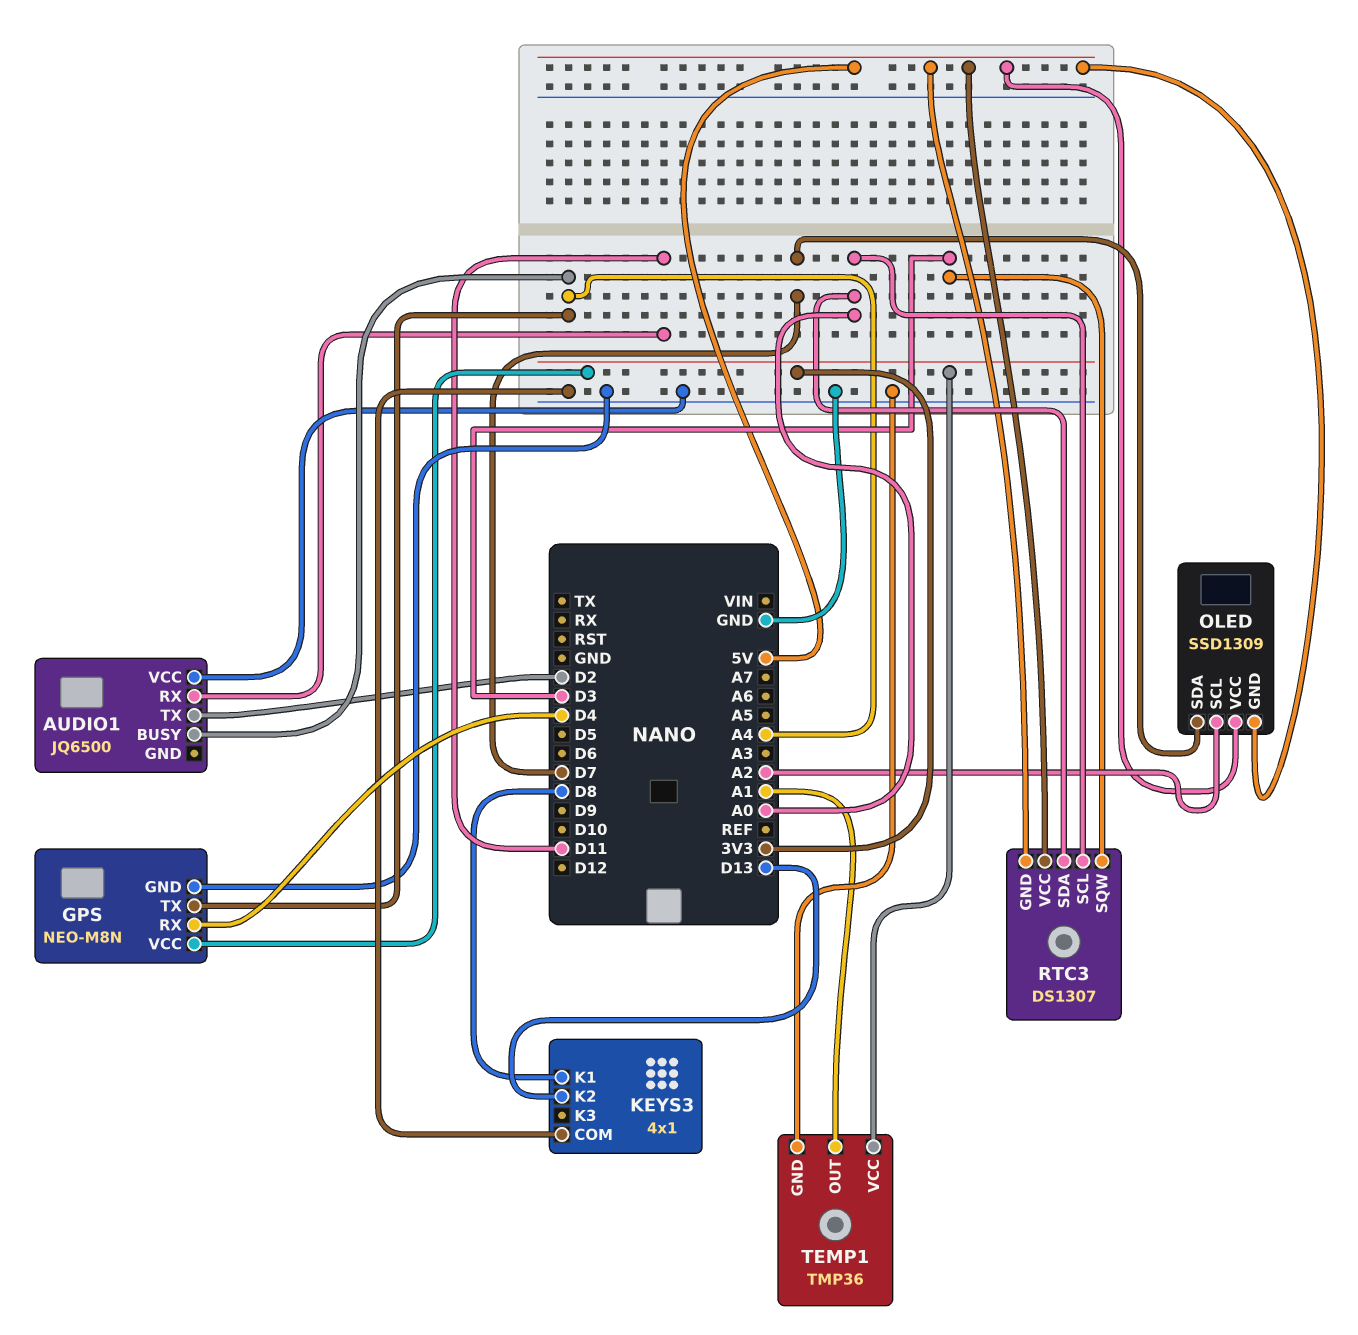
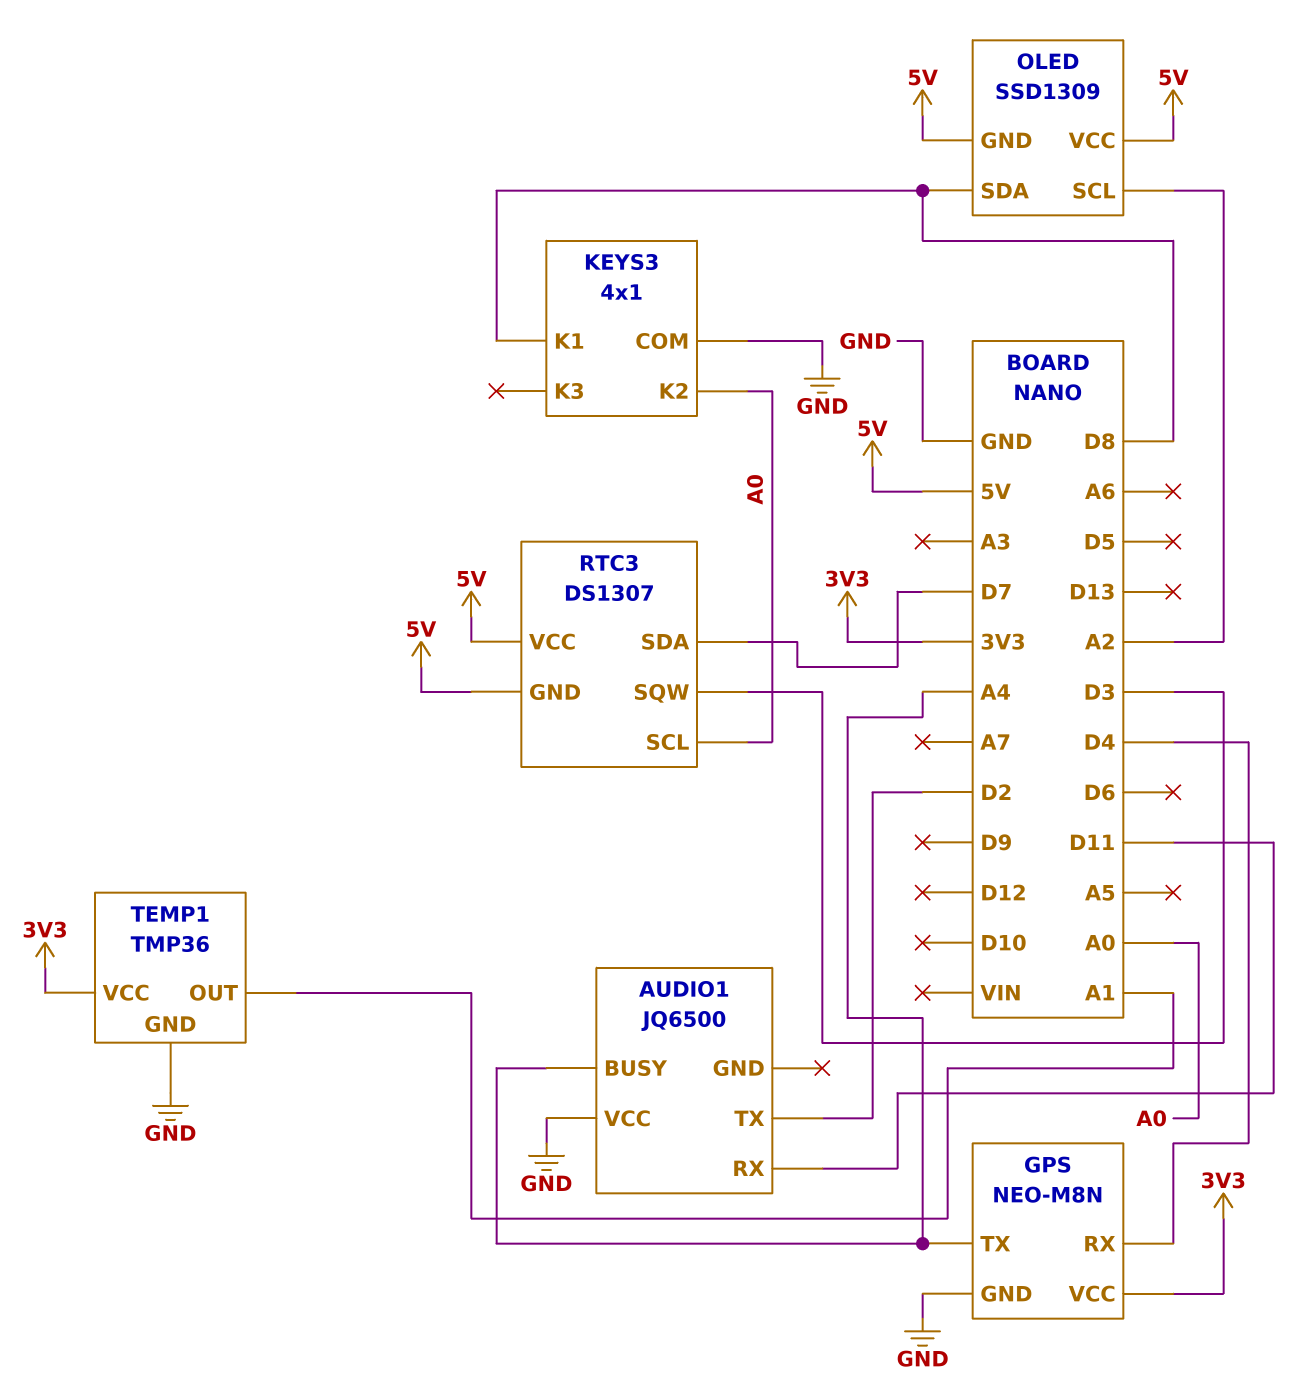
KEYS3 pin K2: D13 -> A0
OLED pin SDA: D7 -> D8
RTC3 pin SDA: A0 -> D7

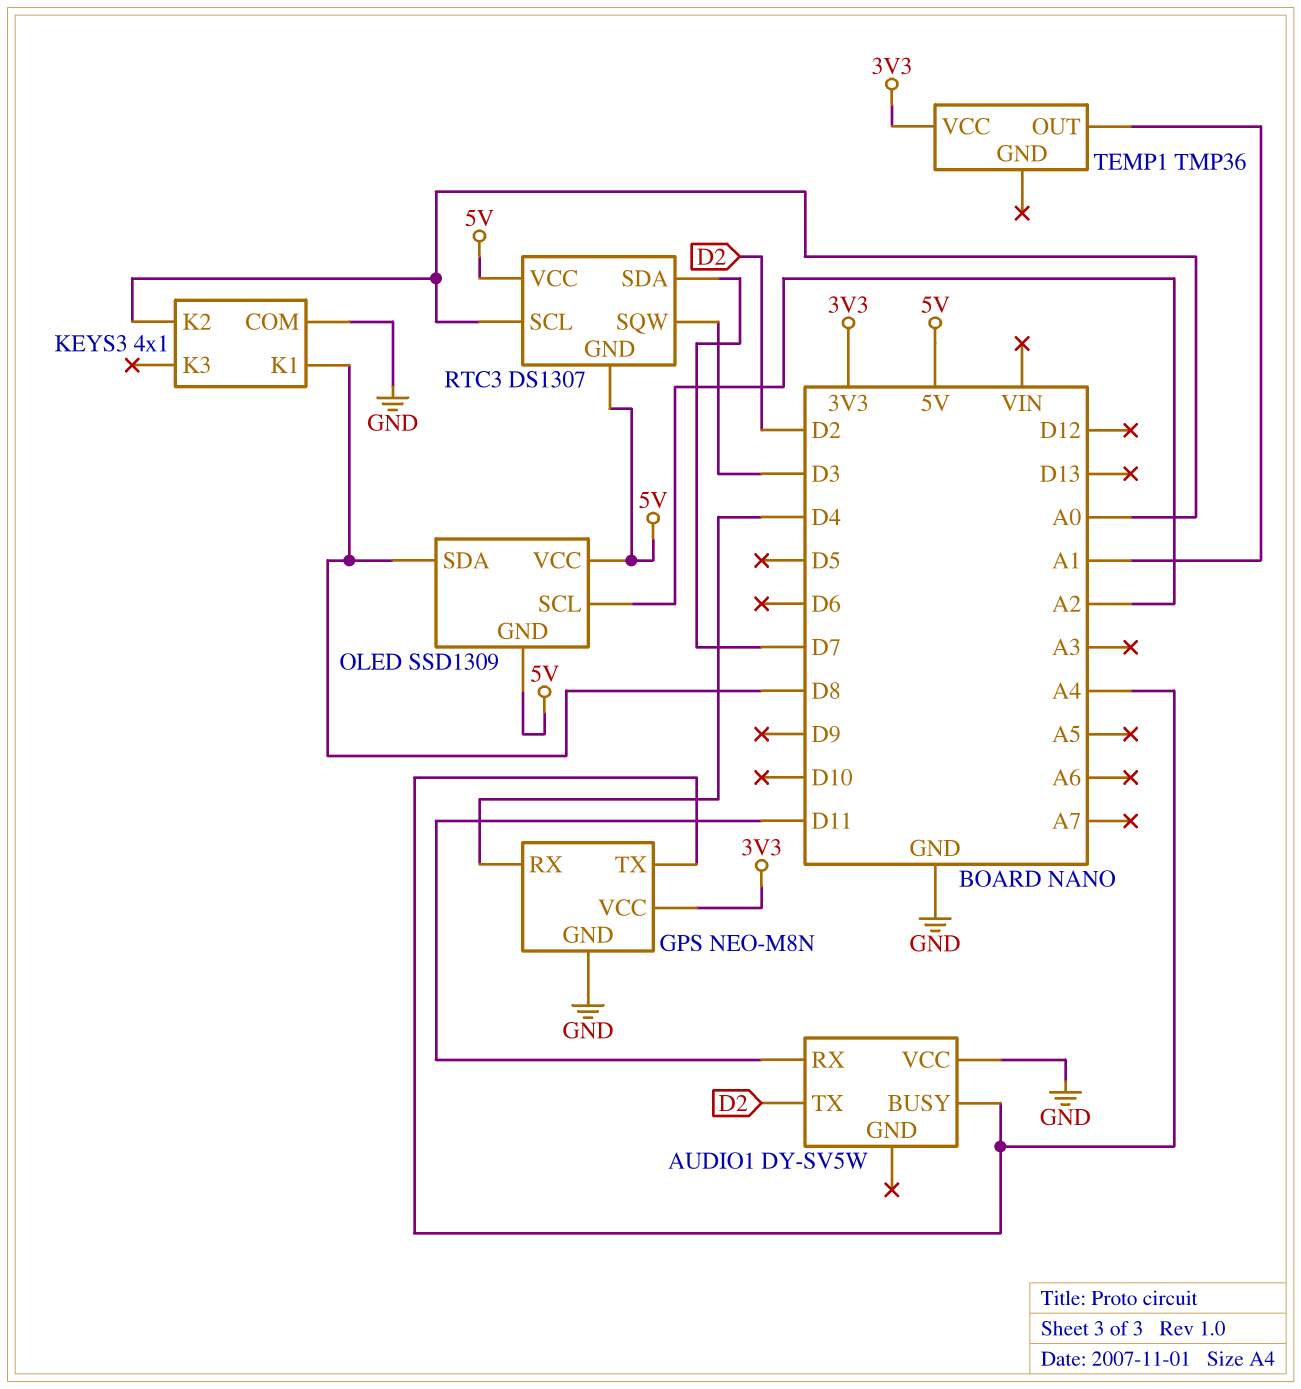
AUDIO1: JQ6500 -> DY-SV5W
TEMP1 pin GND: GND -> none

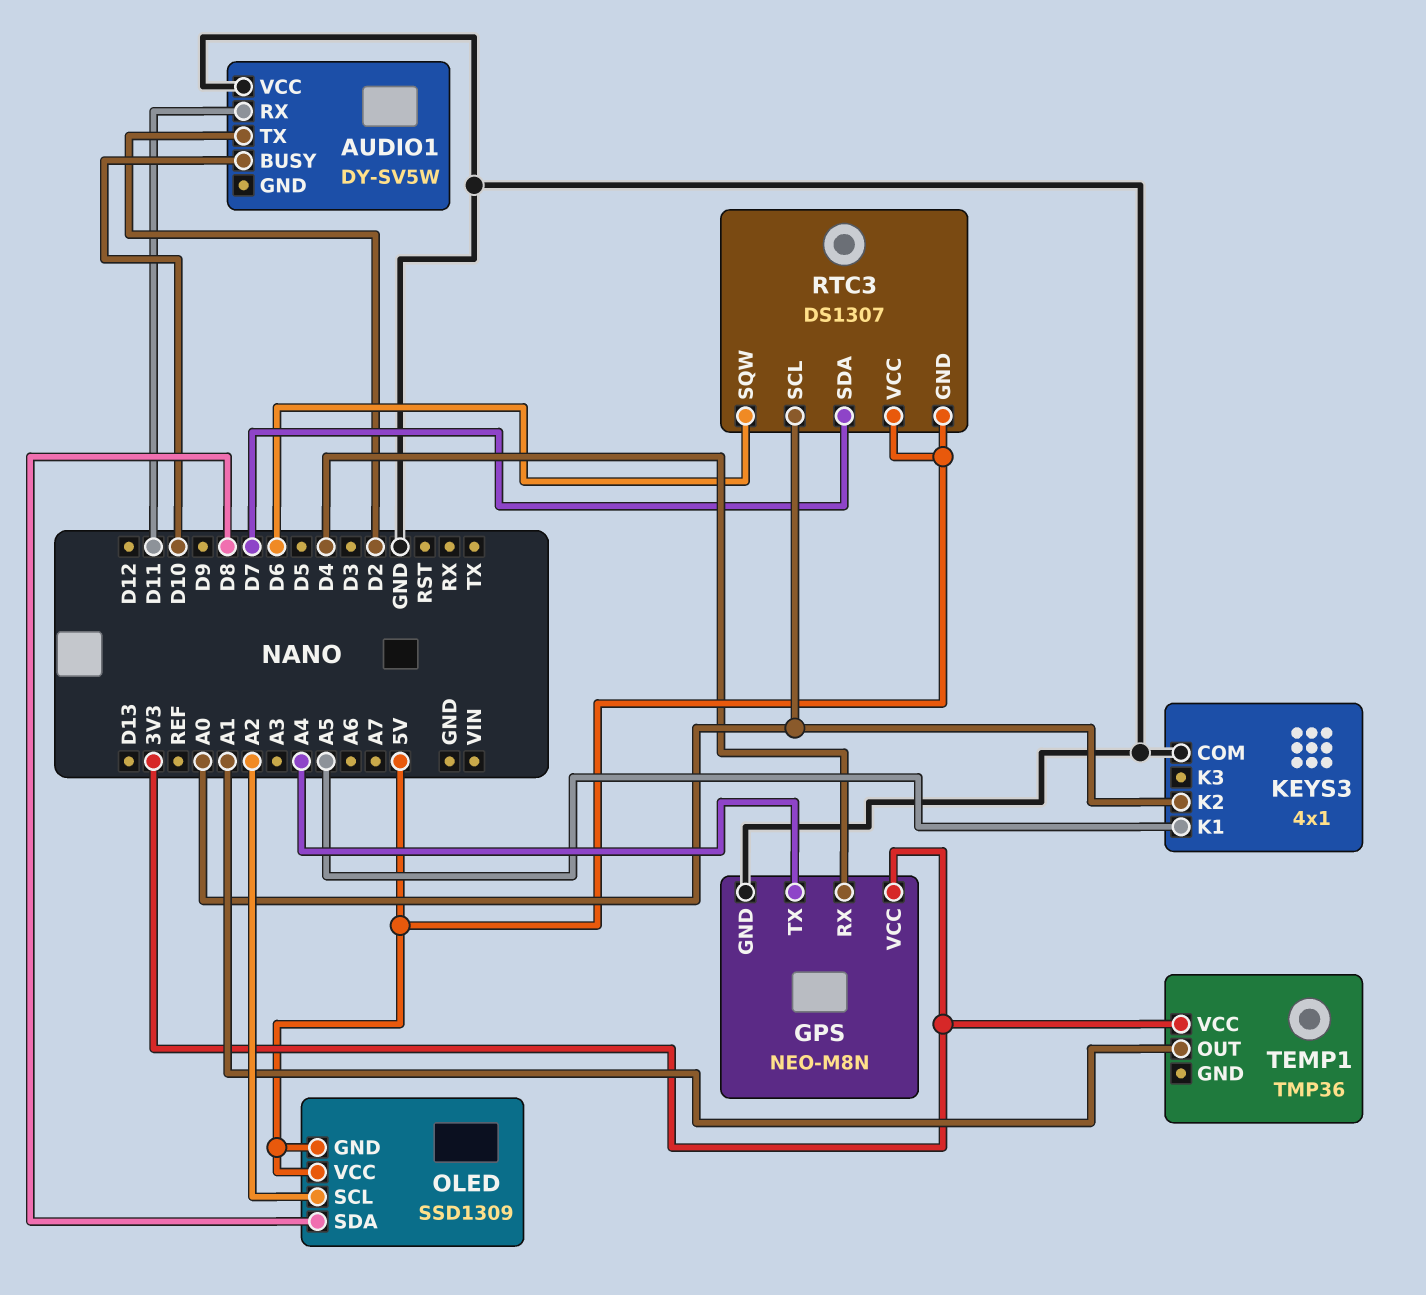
AUDIO1 pin BUSY: A4 -> D10
KEYS3 pin K1: D8 -> A5
RTC3 pin SQW: D3 -> D6

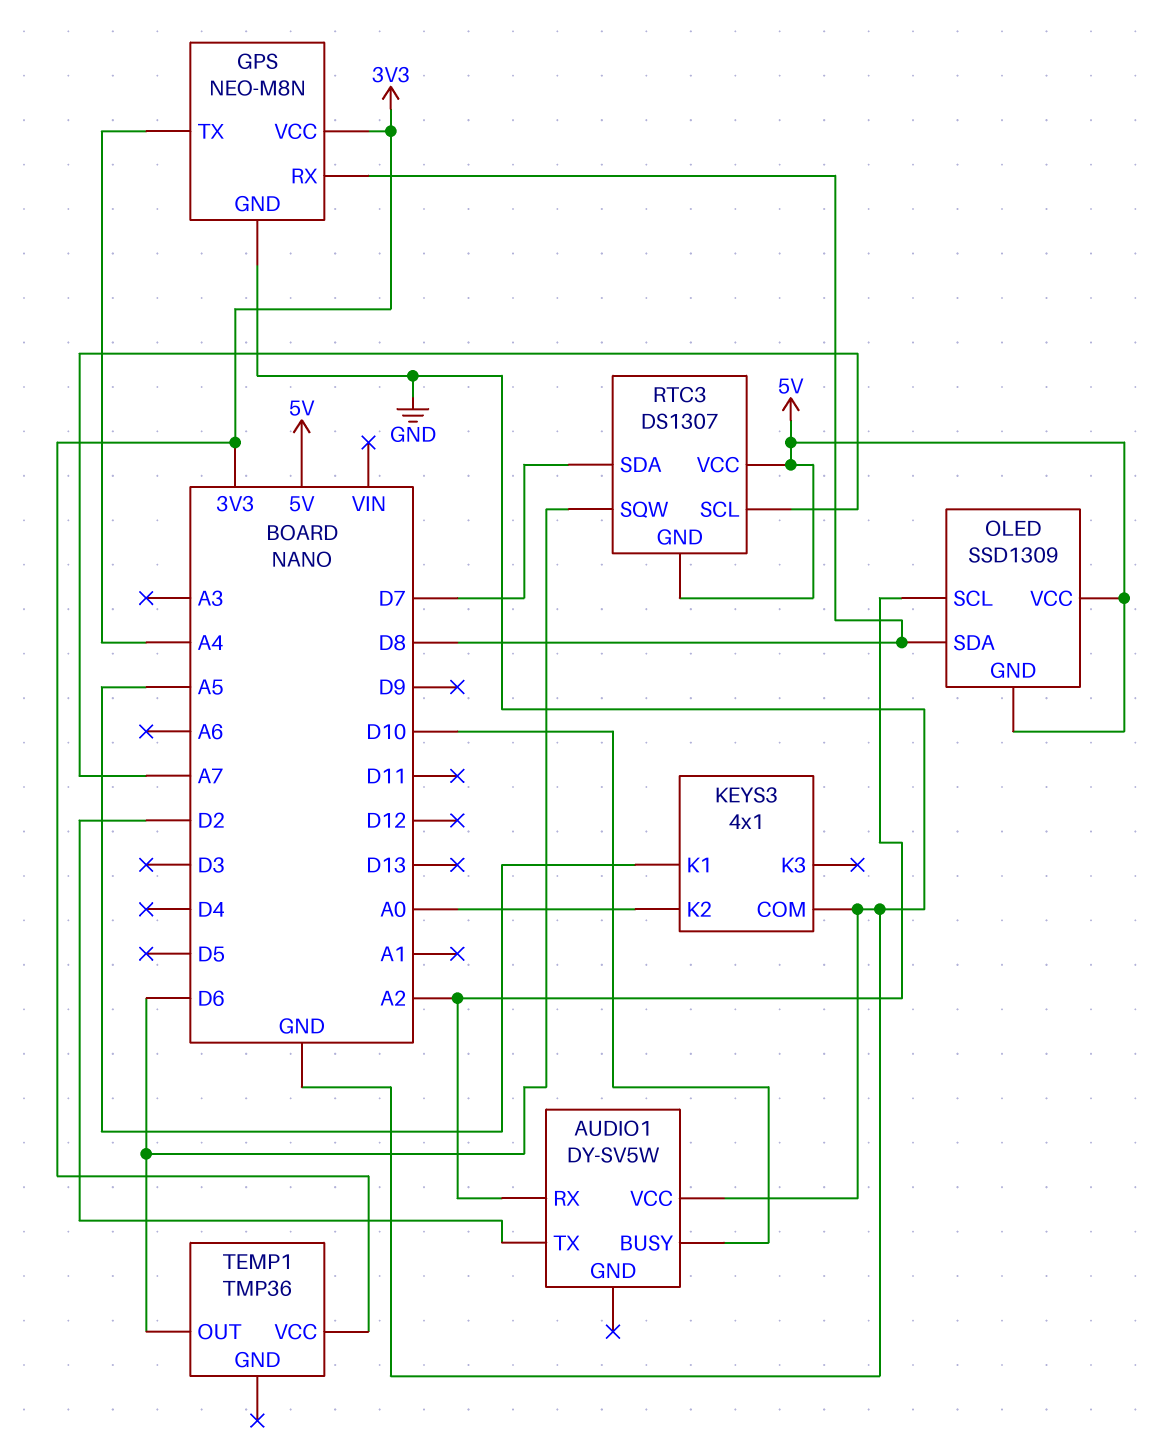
AUDIO1 pin RX: D11 -> A2
GPS pin RX: D4 -> D8
RTC3 pin SCL: A0 -> A7
TEMP1 pin OUT: A1 -> D6

